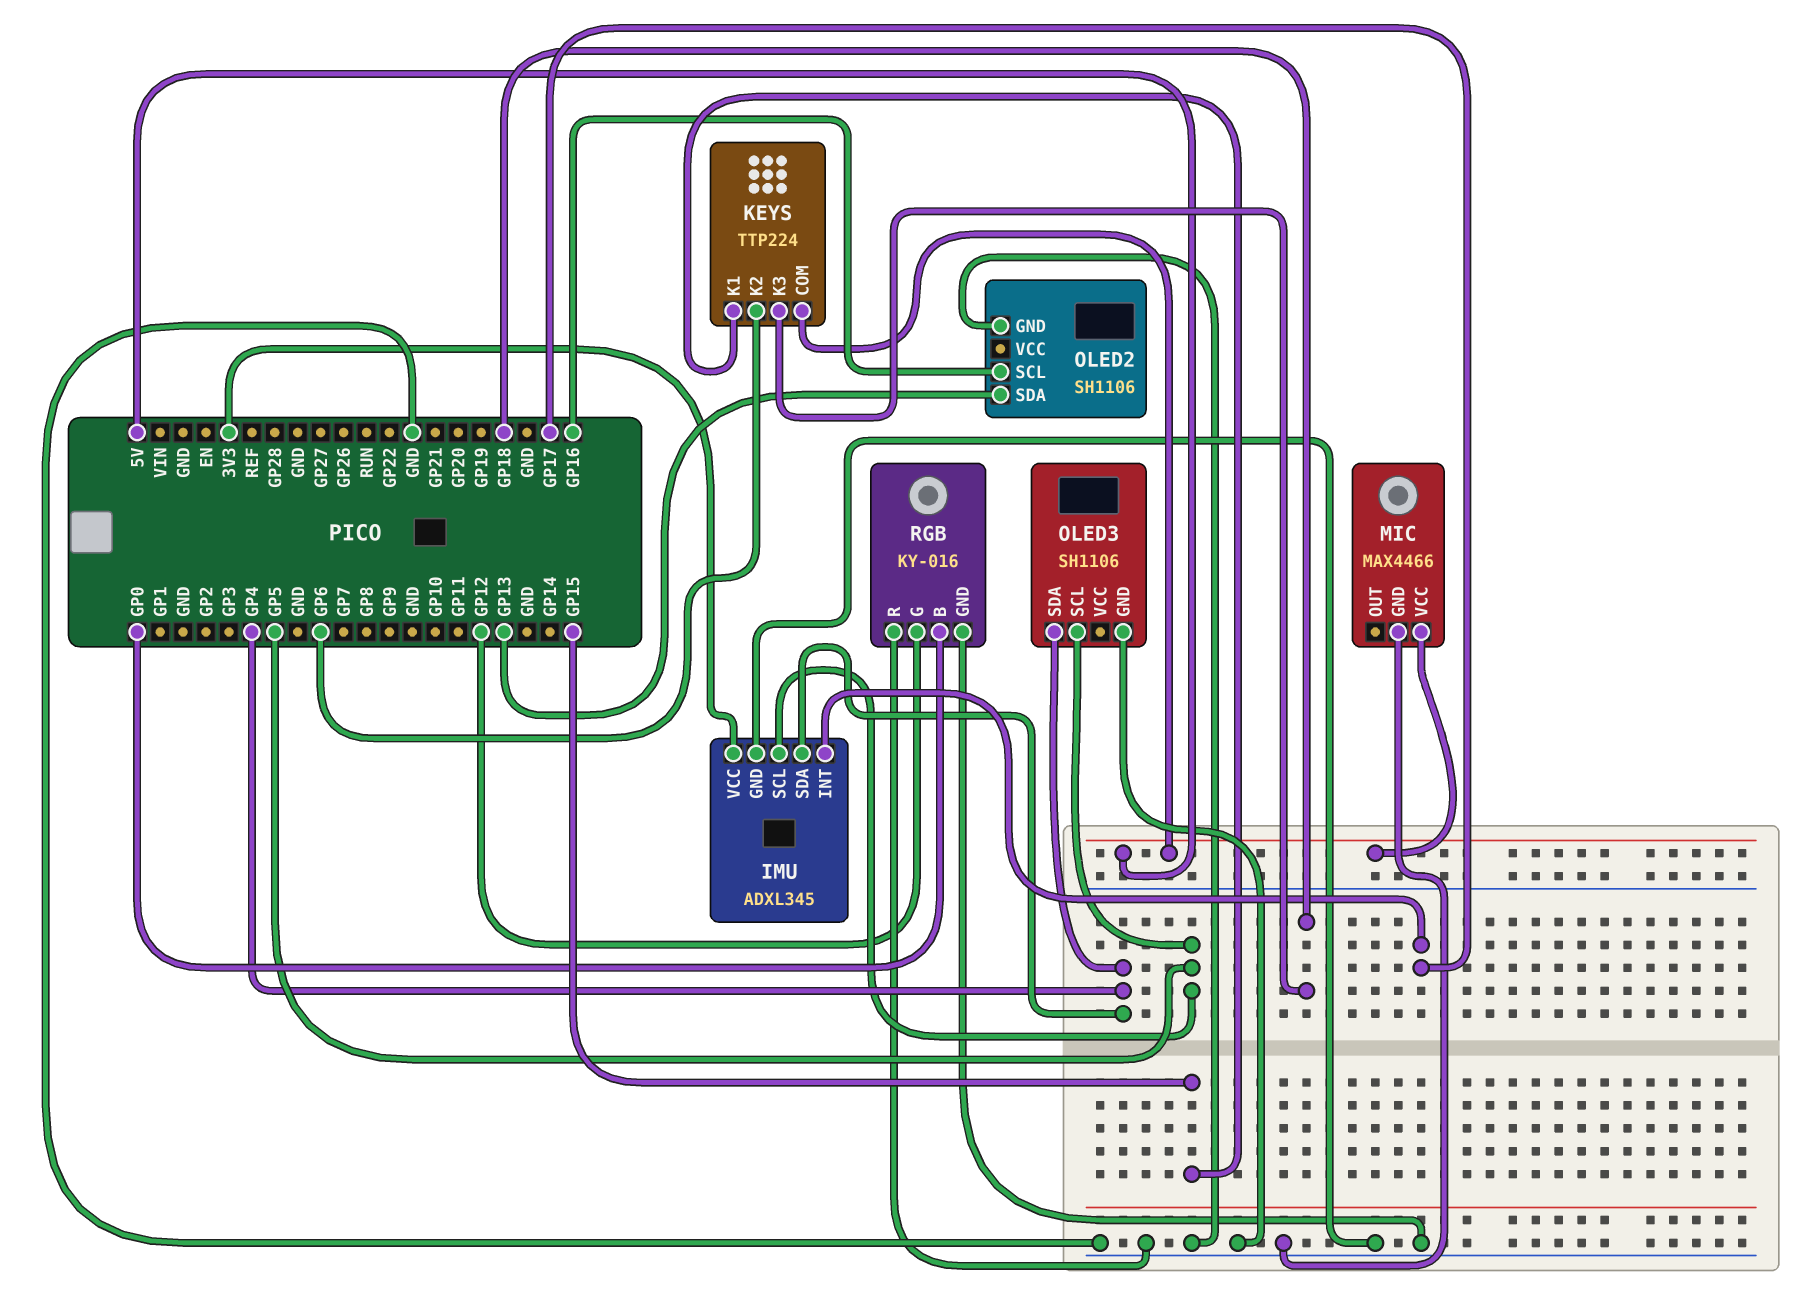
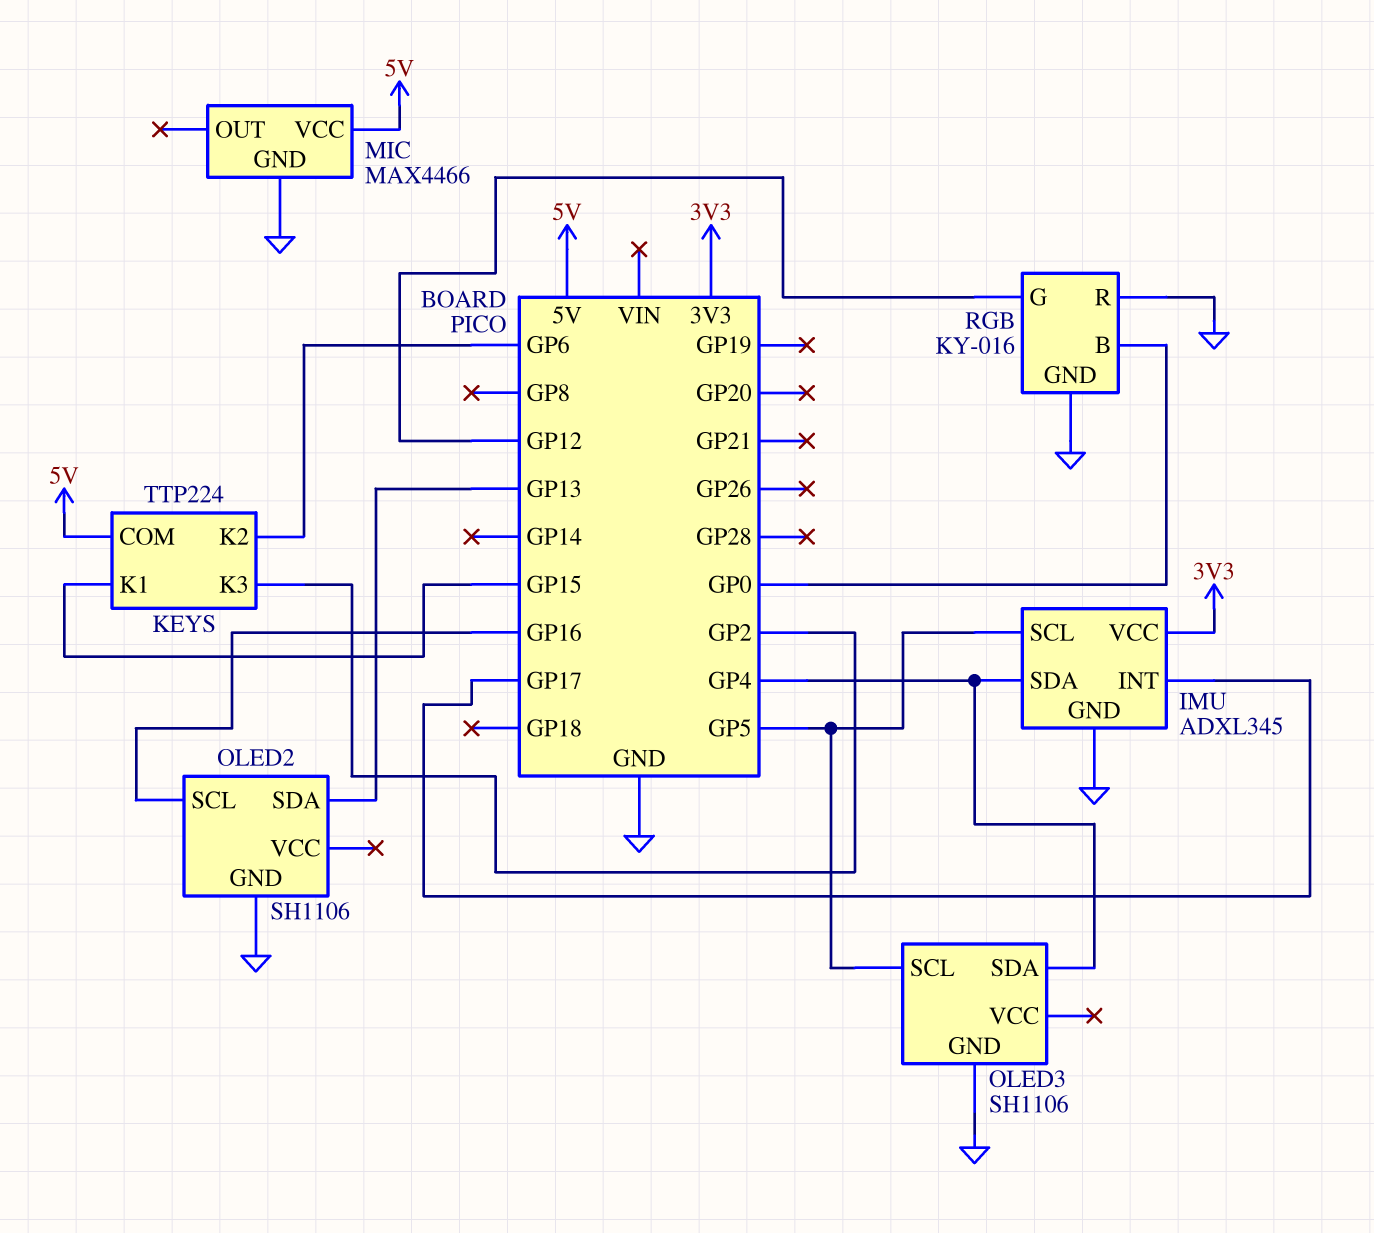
KEYS pin K3: GP18 -> GP2

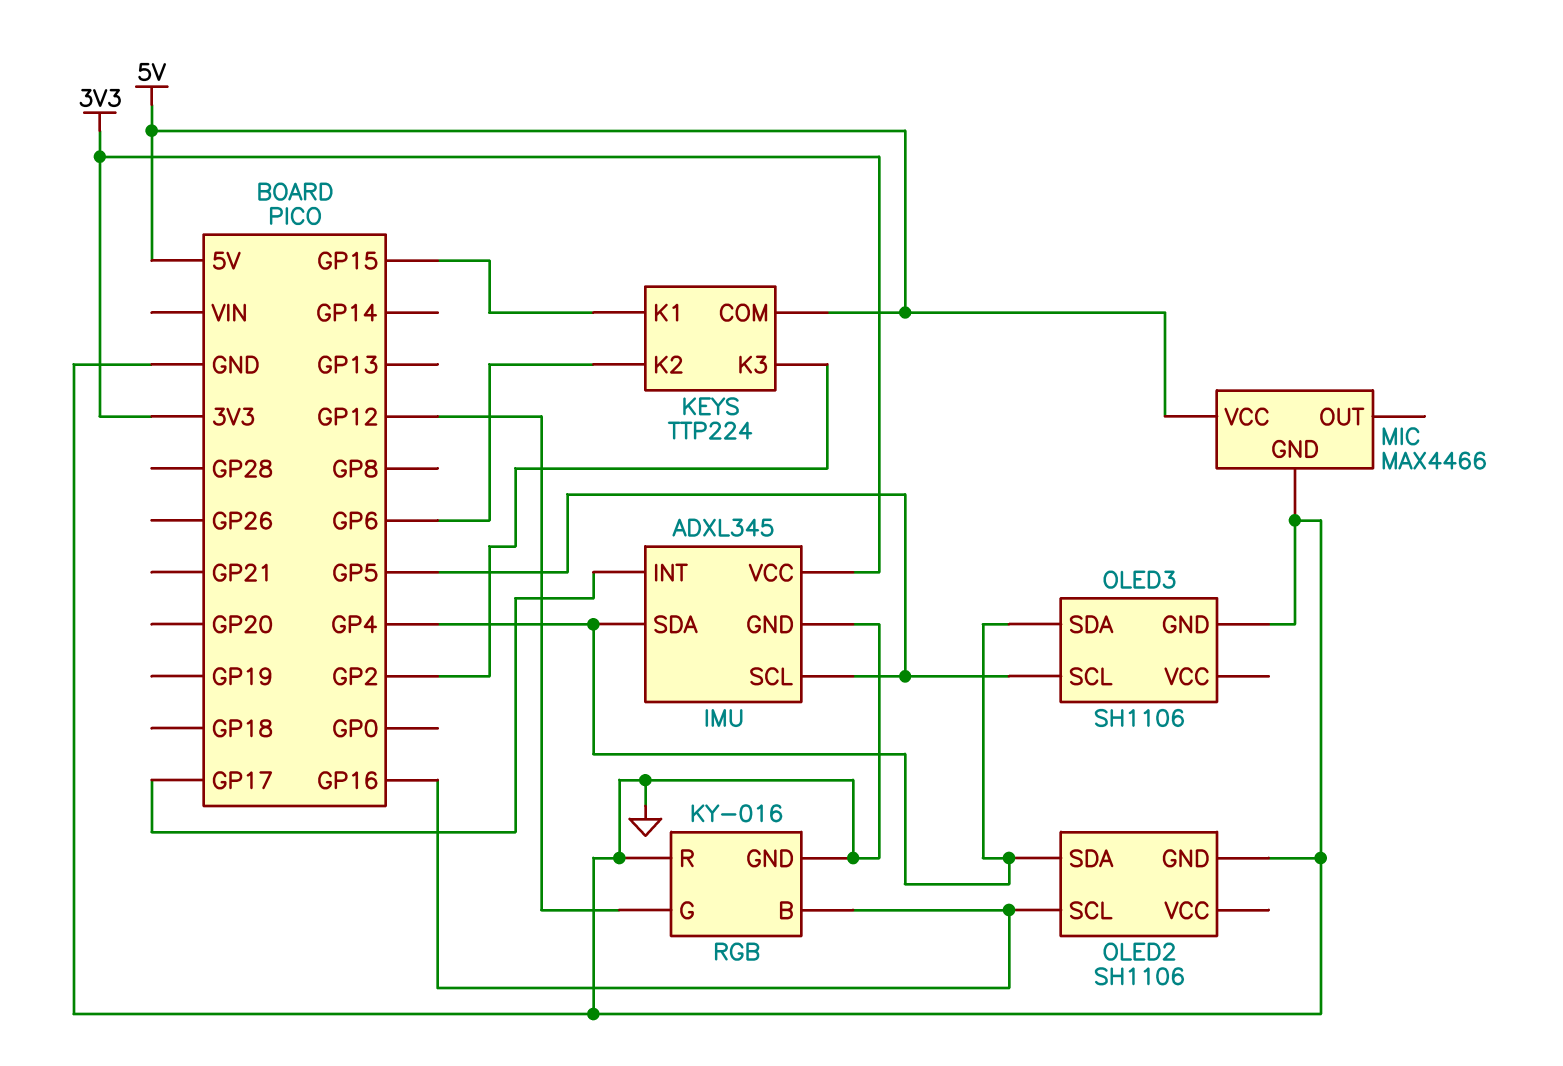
OLED2 pin SDA: GP13 -> GP4
RGB pin B: GP0 -> GP16

